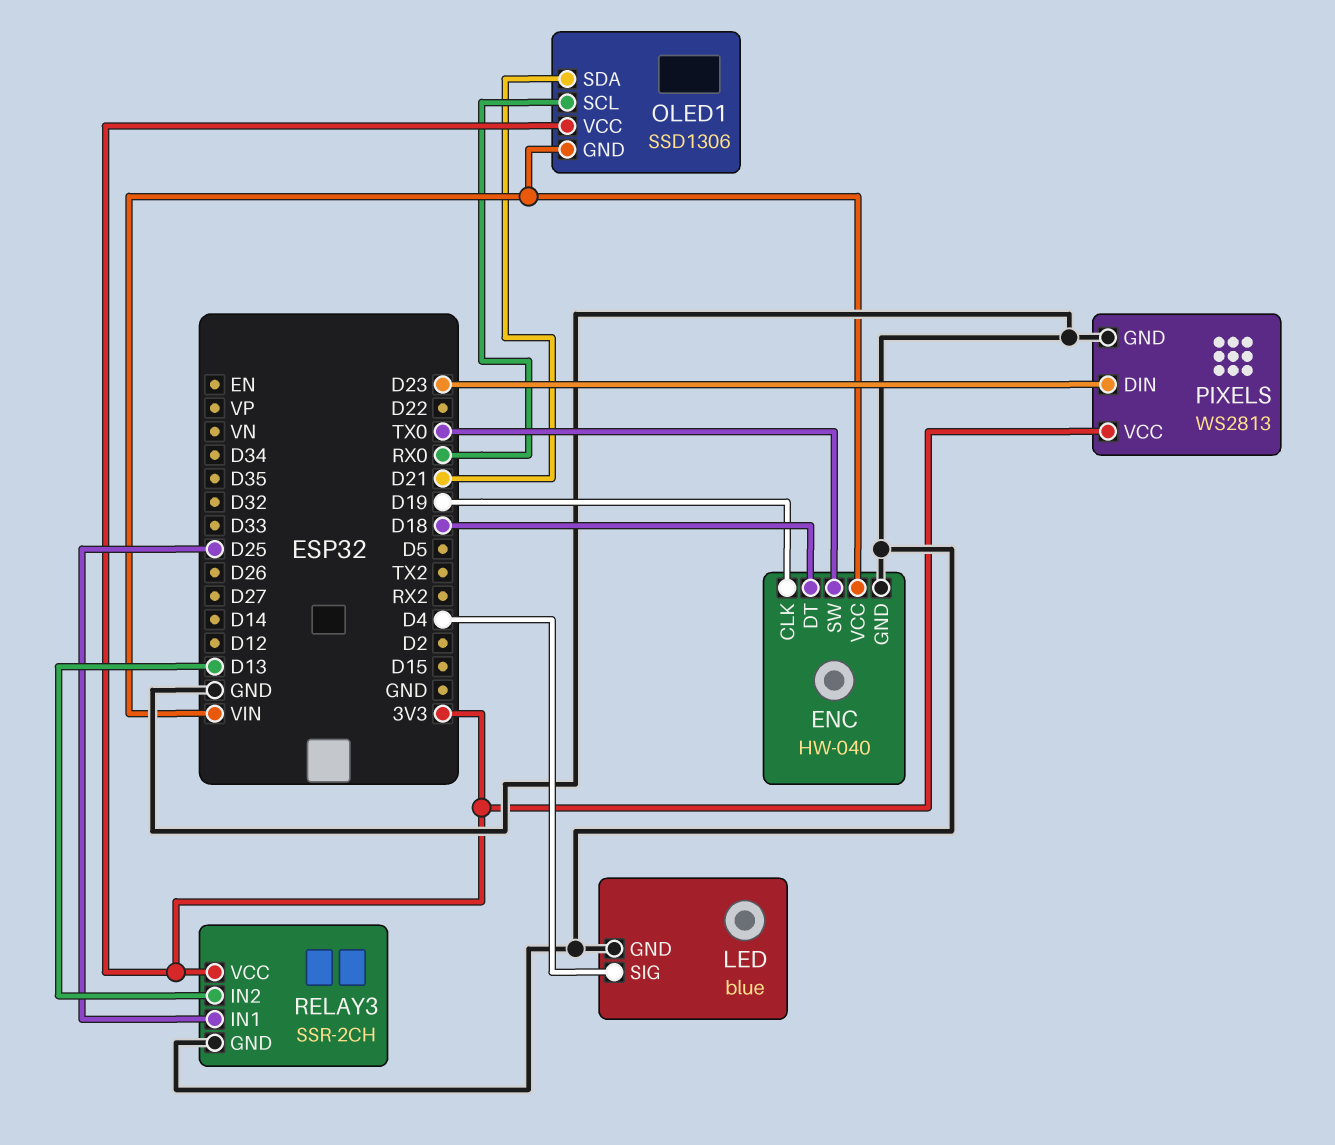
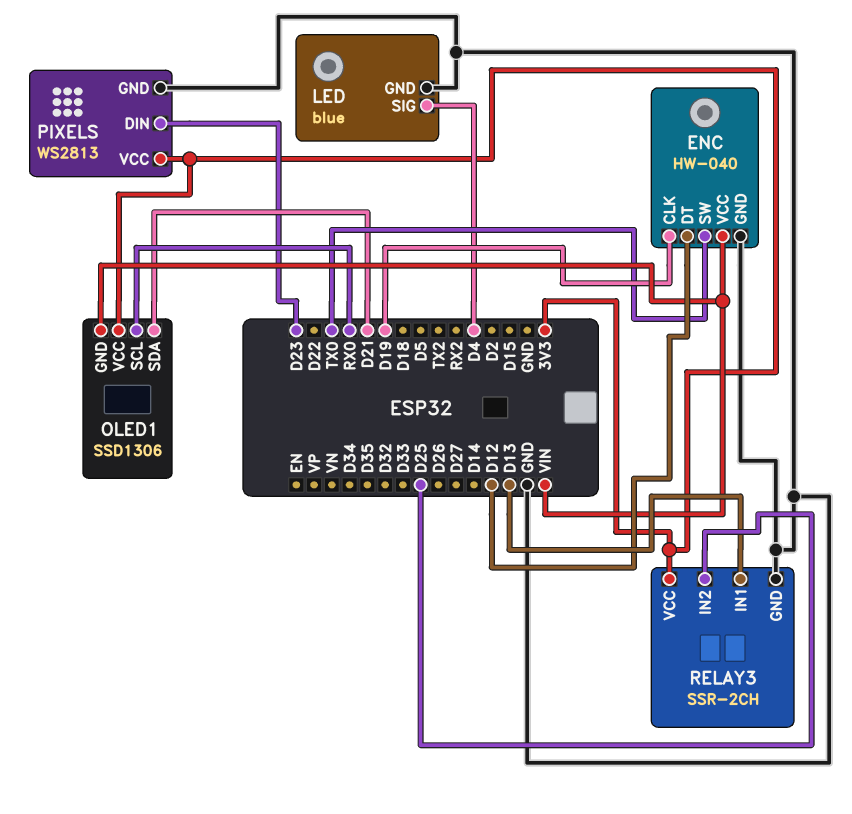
ENC pin DT: D18 -> D12
RELAY3 pin IN1: D25 -> D13
RELAY3 pin IN2: D13 -> D25

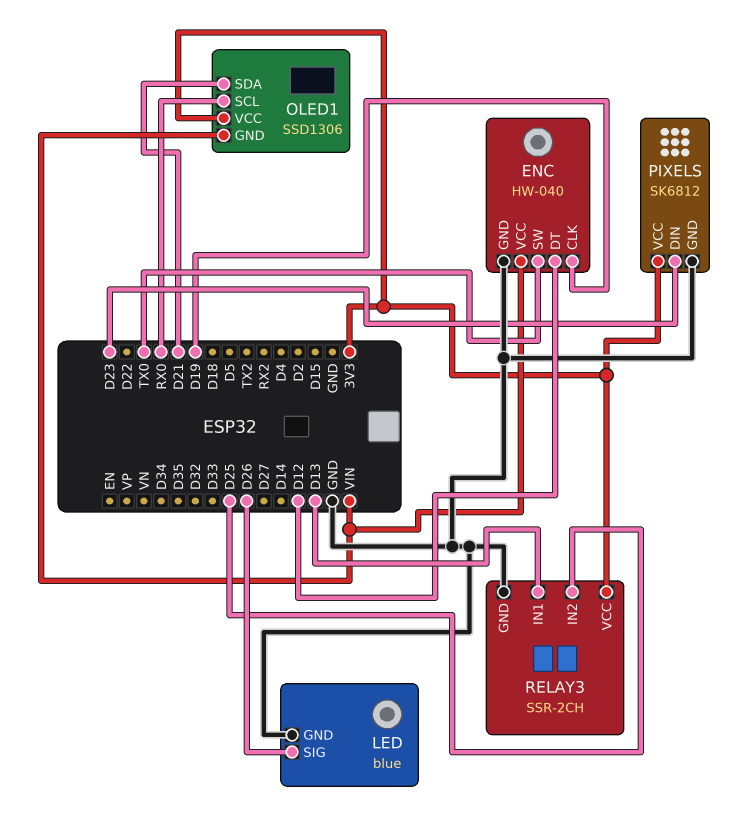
LED pin SIG: D4 -> D26
PIXELS: WS2813 -> SK6812

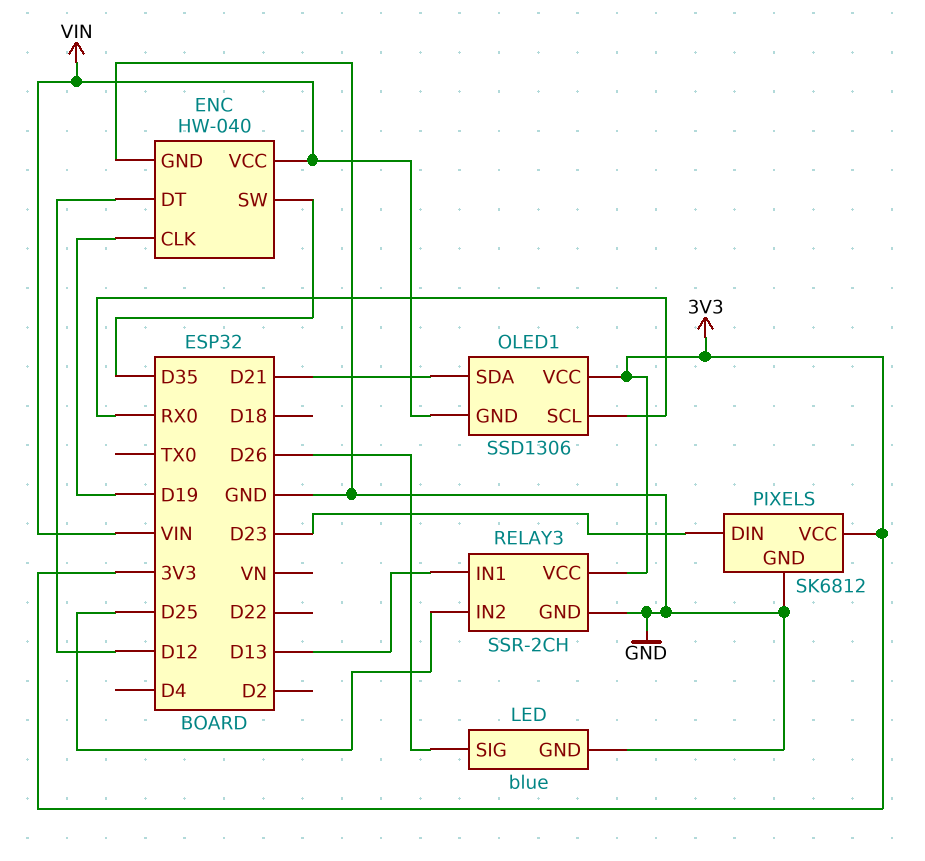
ENC pin SW: TX0 -> D35

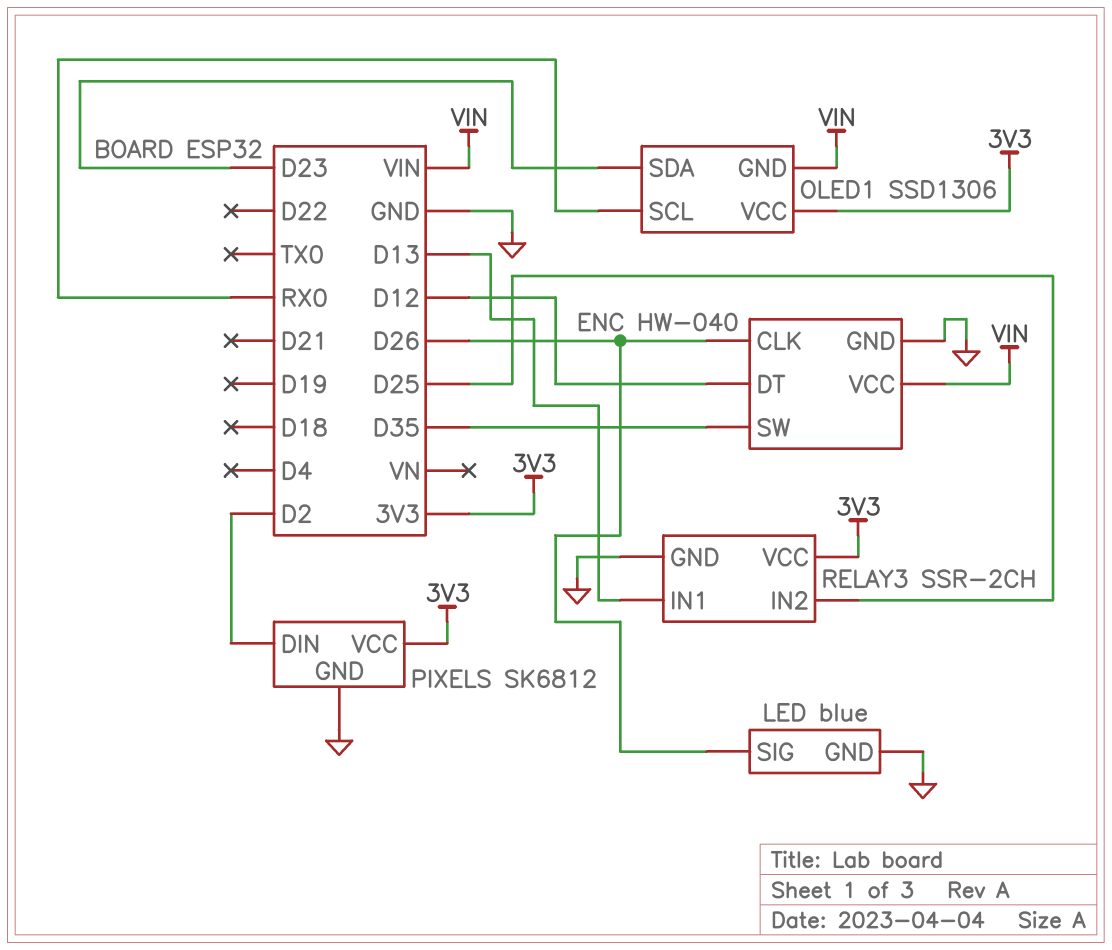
ENC pin CLK: D19 -> D26
OLED1 pin SDA: D21 -> D23
PIXELS pin DIN: D23 -> D2

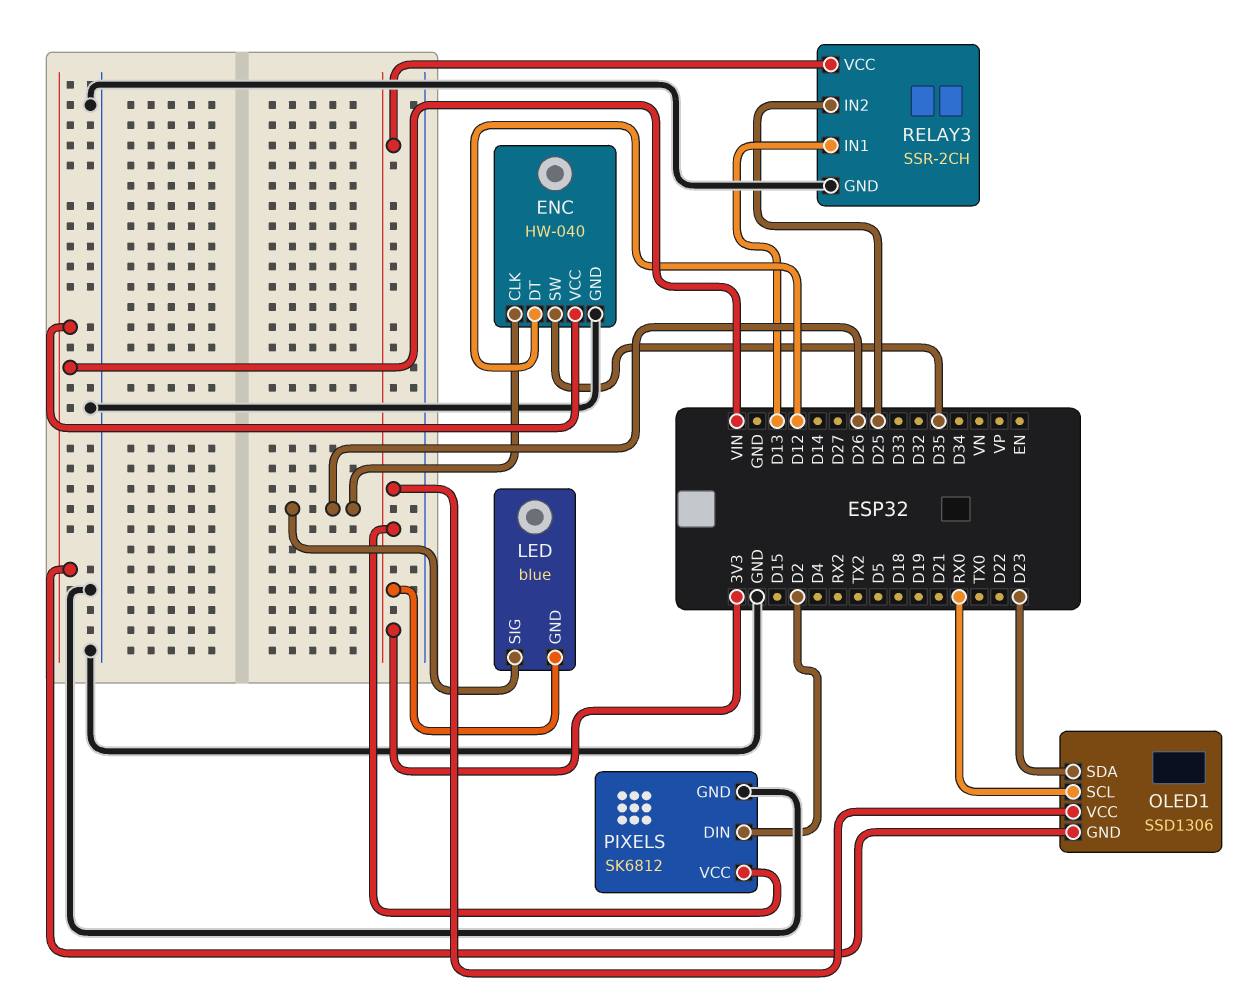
LED pin GND: GND -> 3V3

